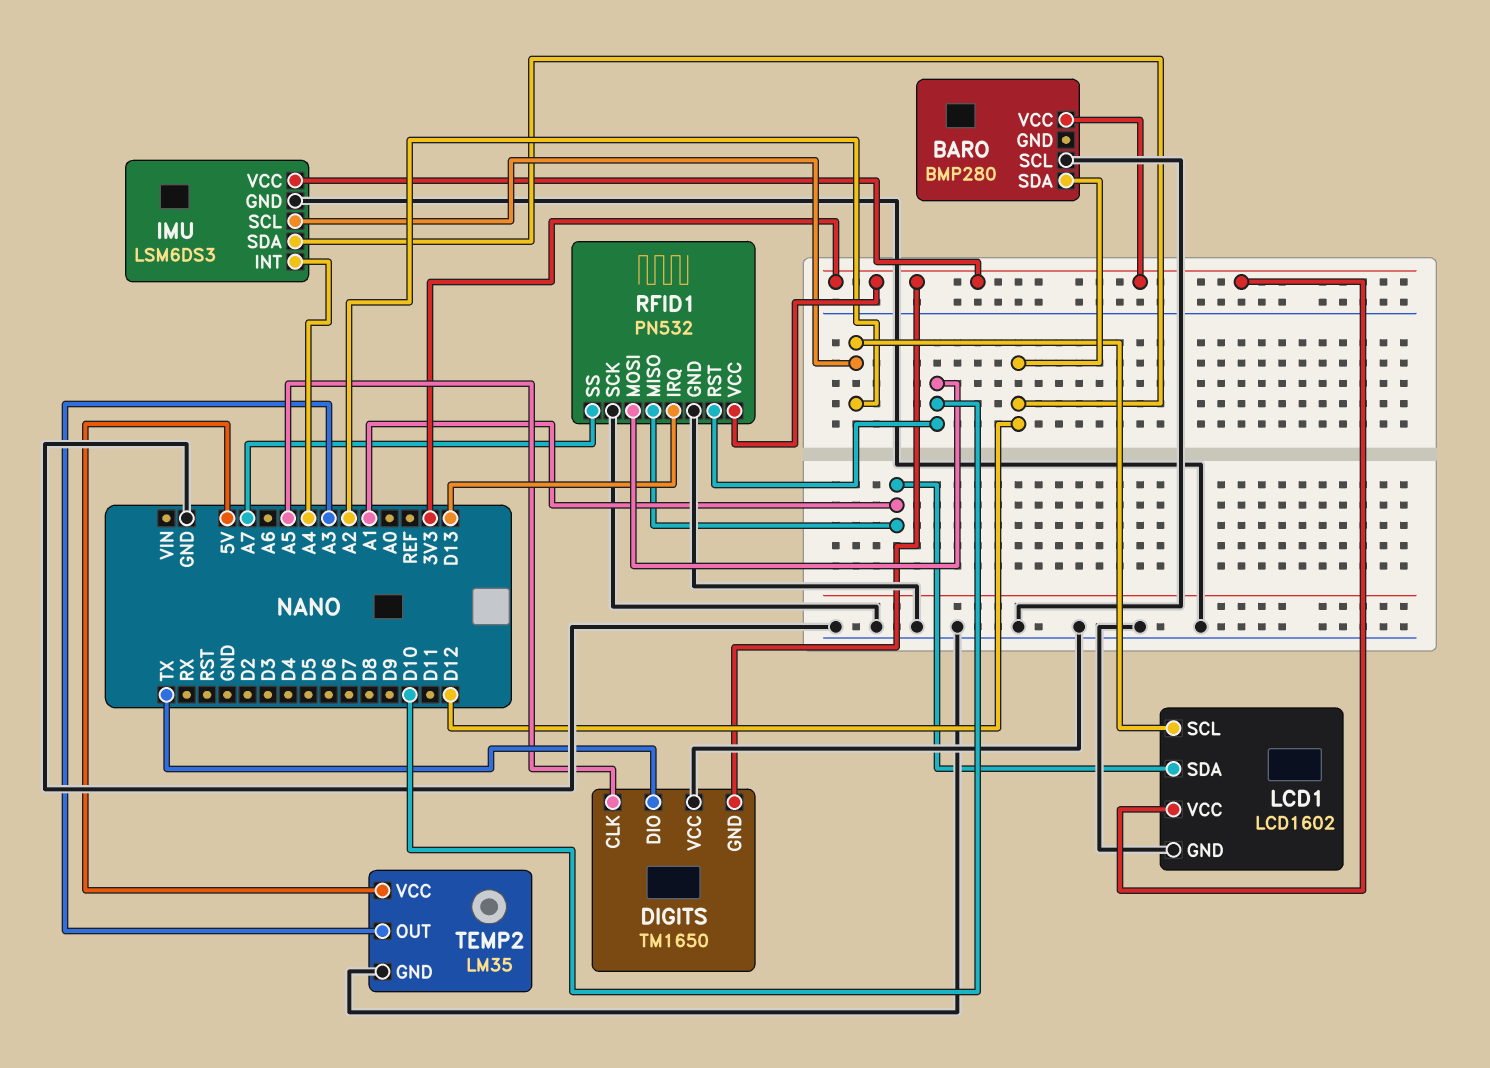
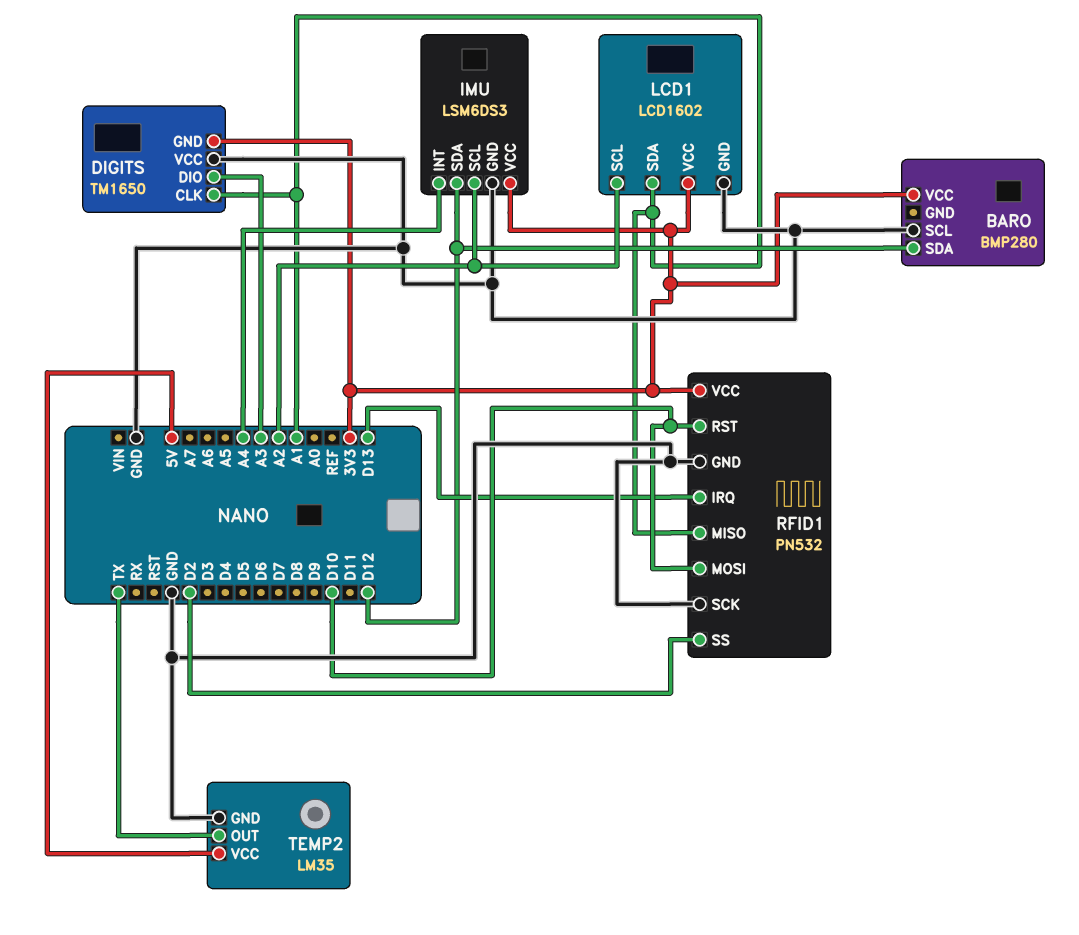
DIGITS pin CLK: A5 -> A1
DIGITS pin DIO: TX -> A3
RFID1 pin SS: A7 -> D2
TEMP2 pin OUT: A3 -> TX

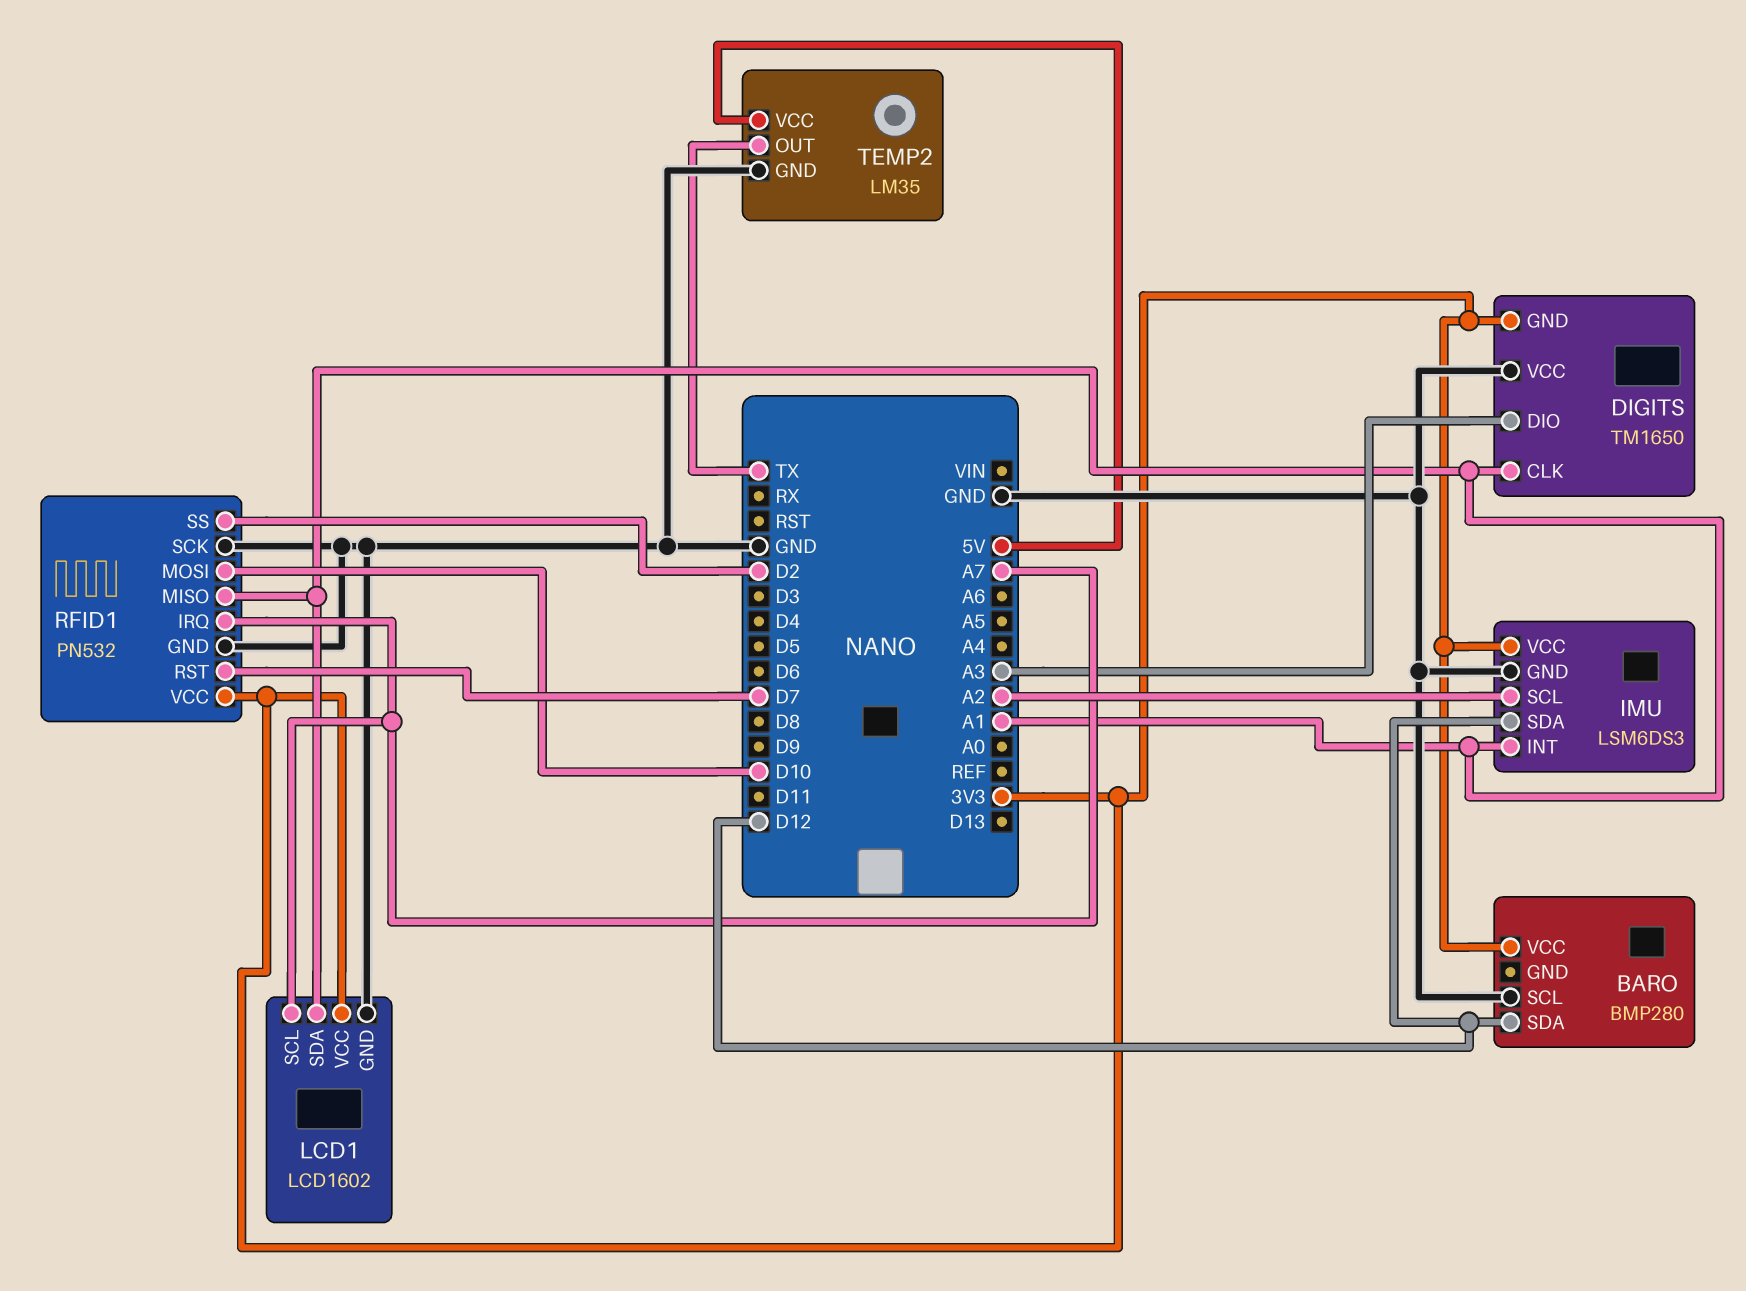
IMU pin INT: A4 -> A1
LCD1 pin SCL: A2 -> A7
RFID1 pin IRQ: D13 -> A7
RFID1 pin RST: D10 -> D7

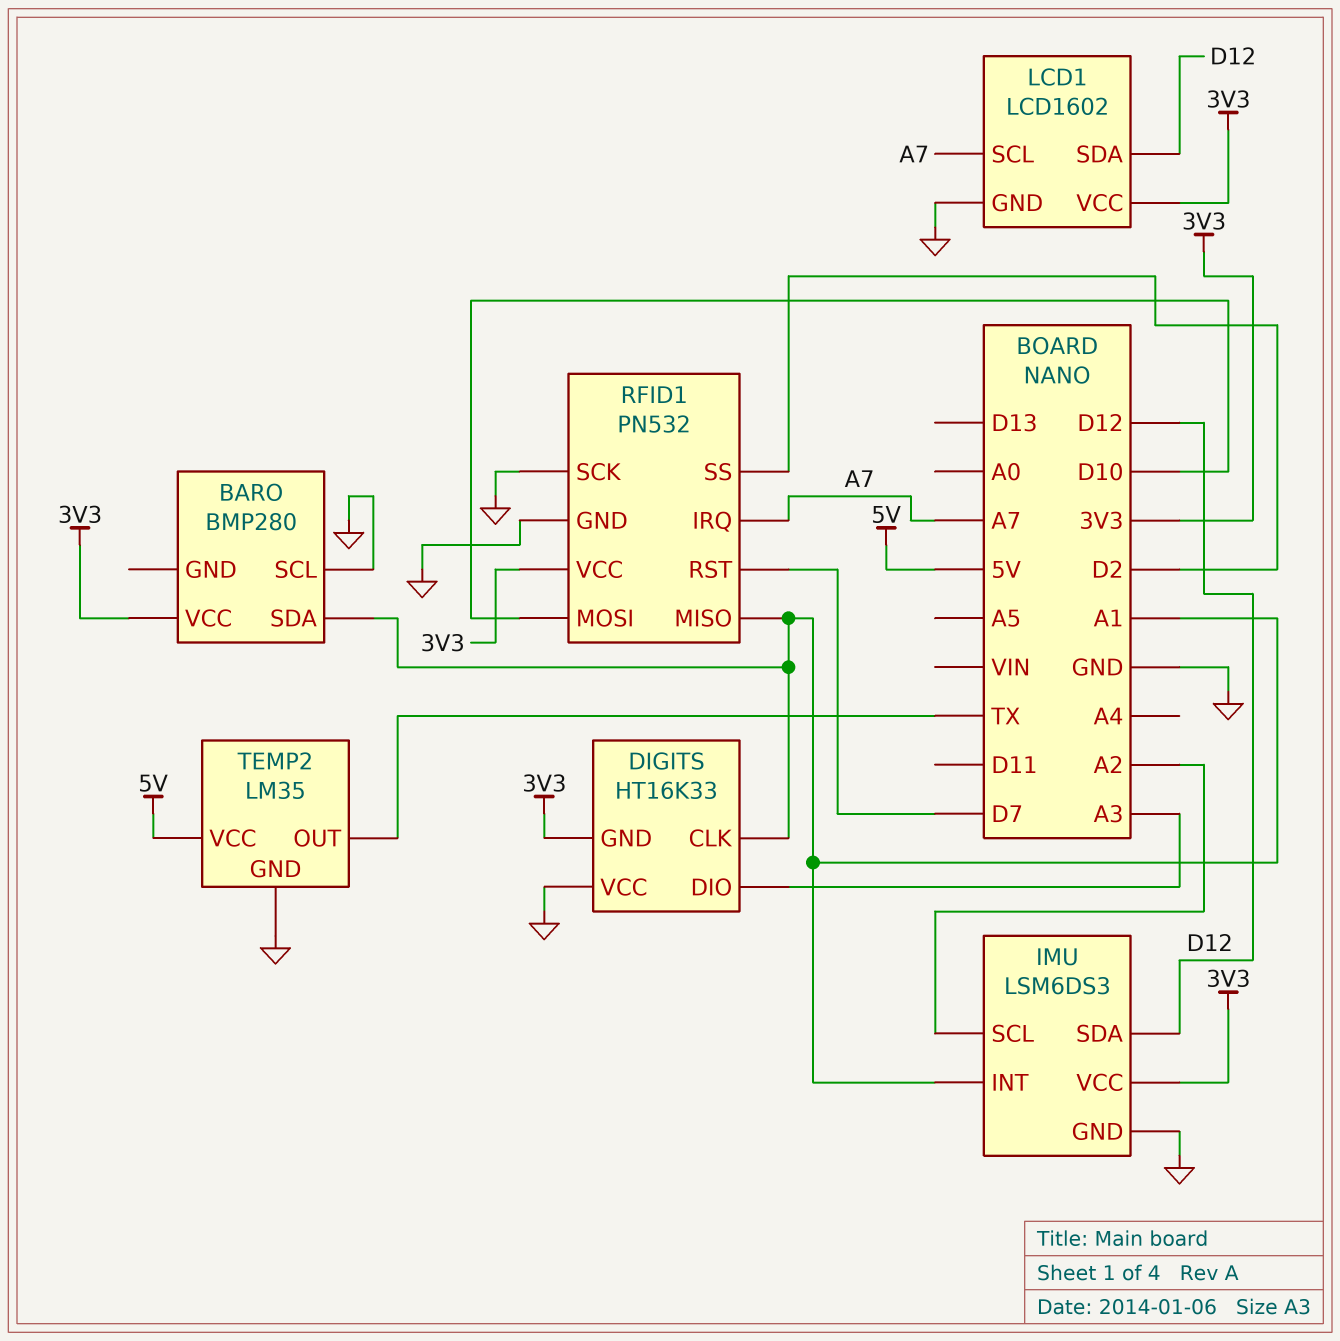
BARO pin SDA: D12 -> A1
DIGITS: TM1650 -> HT16K33
LCD1 pin SDA: A1 -> D12

